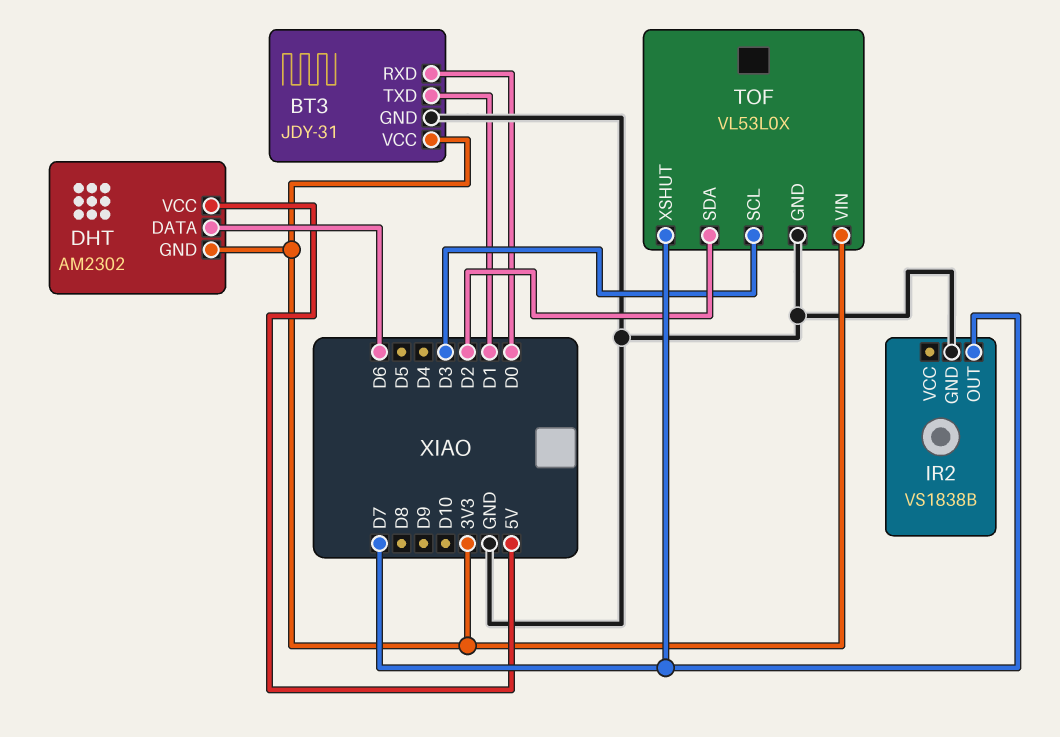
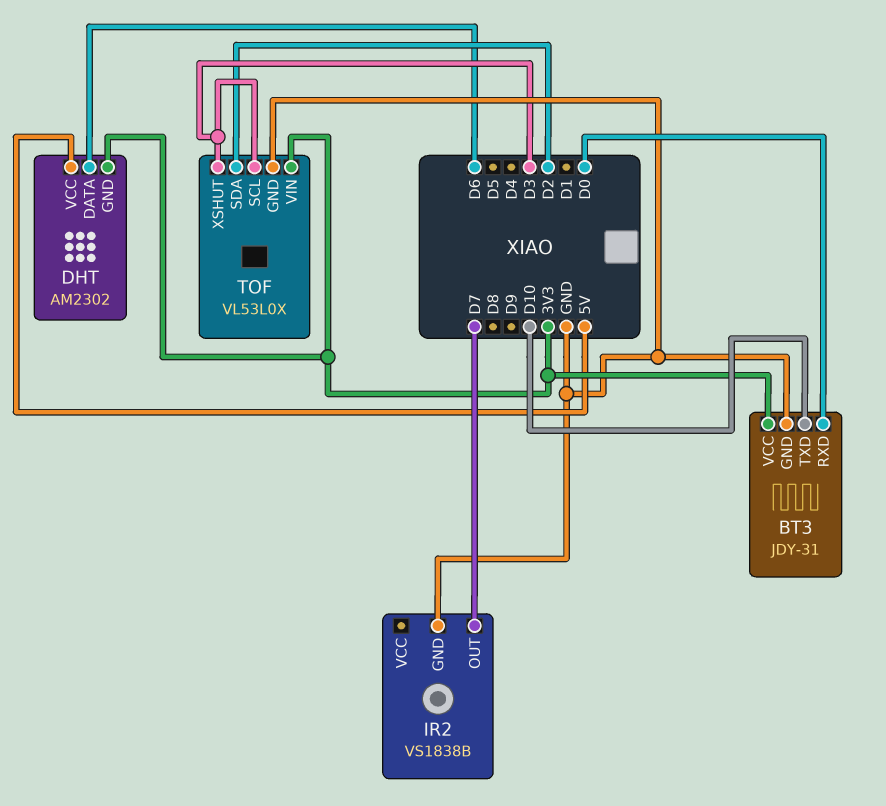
BT3 pin TXD: D1 -> D10
TOF pin XSHUT: D7 -> D3

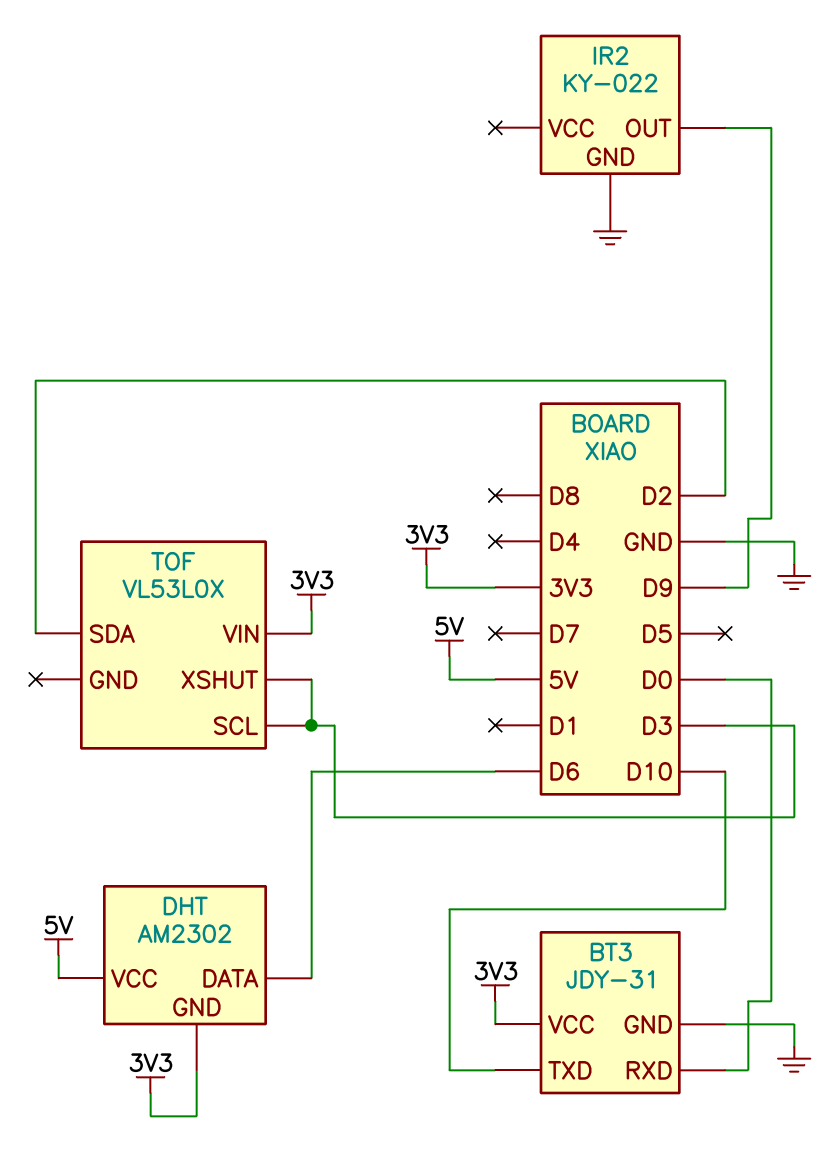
IR2: VS1838B -> KY-022
IR2 pin OUT: D7 -> D9
TOF pin GND: GND -> none

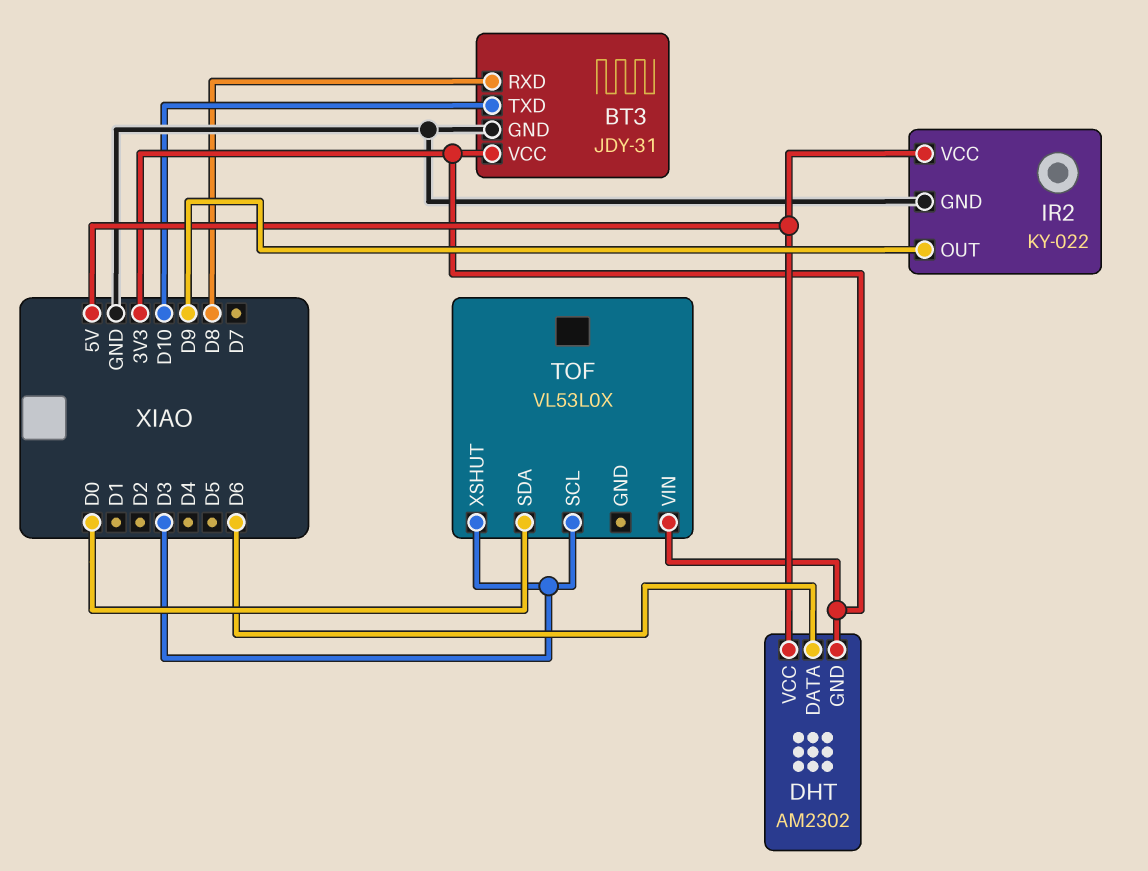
BT3 pin RXD: D0 -> D8
IR2 pin VCC: none -> 5V
TOF pin SDA: D2 -> D0

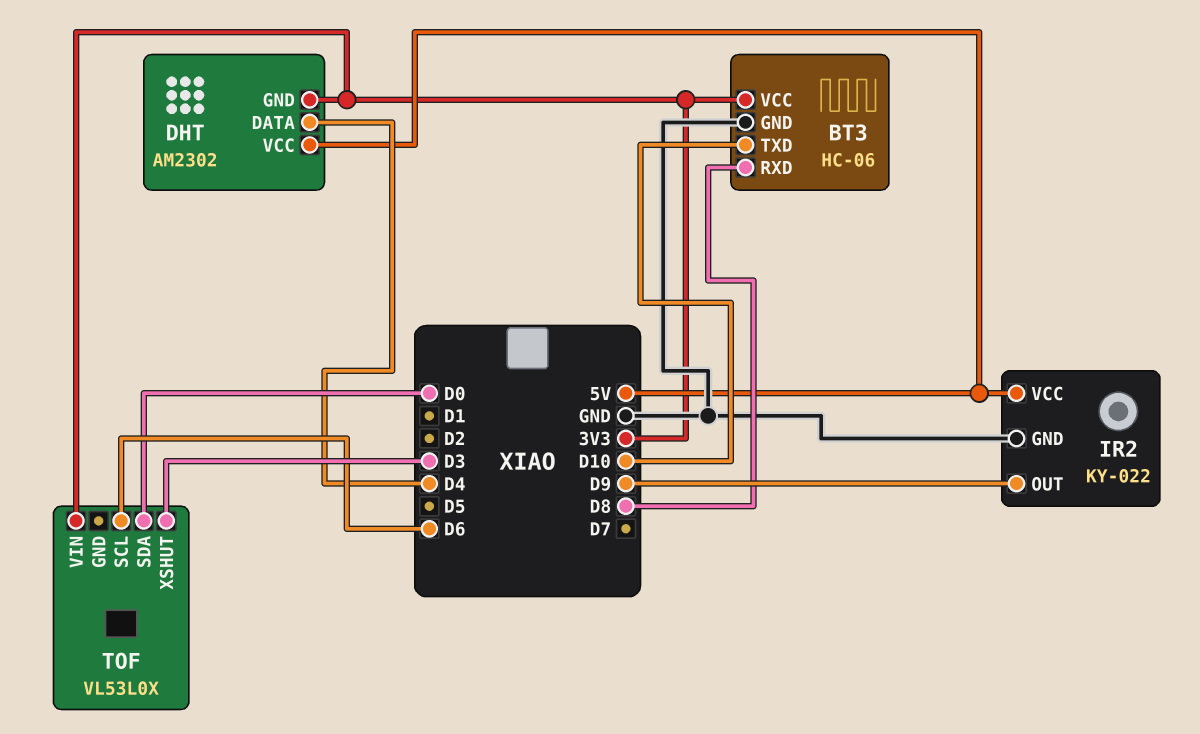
BT3: JDY-31 -> HC-06
DHT pin DATA: D6 -> D4
TOF pin SCL: D3 -> D6

